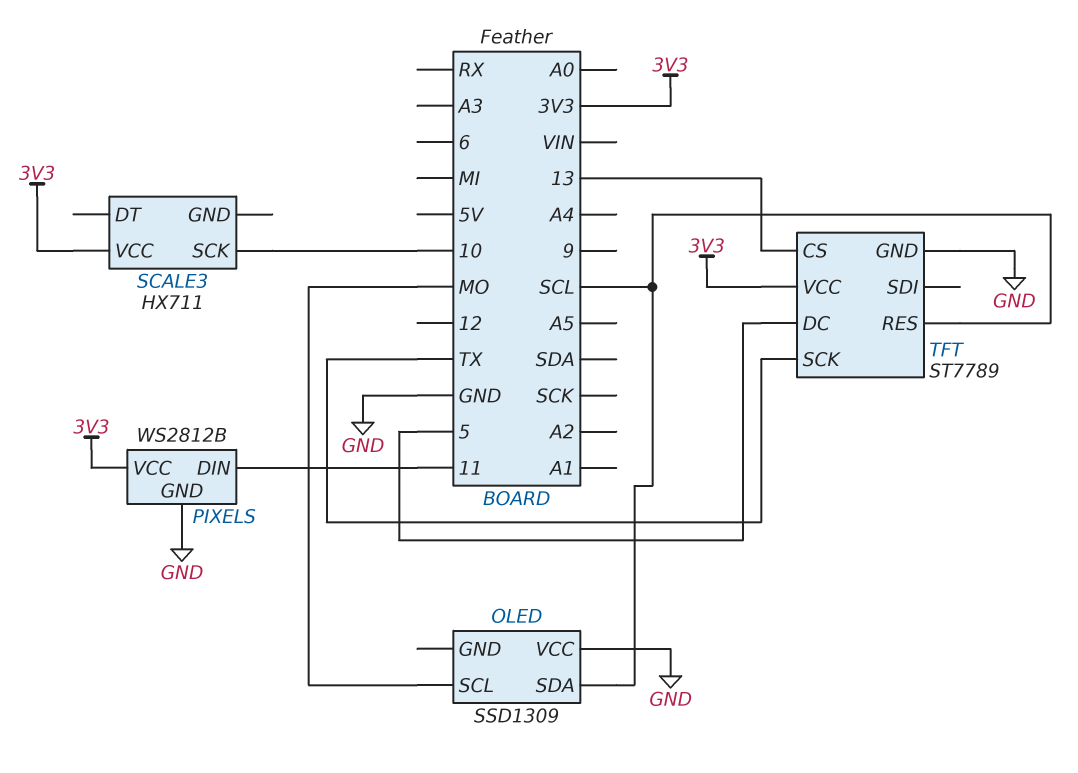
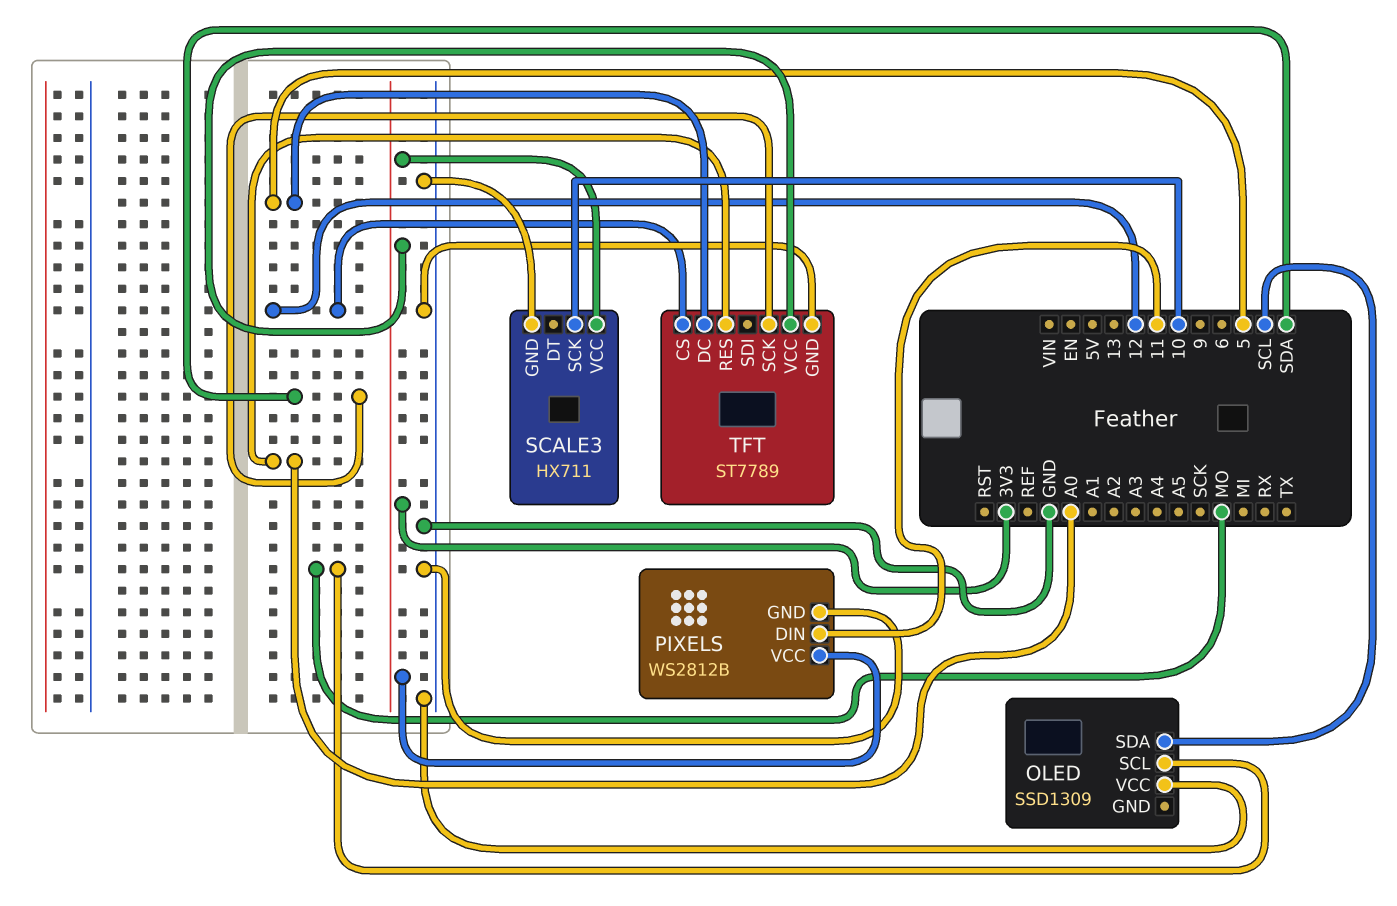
SCALE3 pin GND: none -> GND
TFT pin CS: 13 -> 12
TFT pin RES: SCL -> A0
TFT pin SCK: TX -> SDA

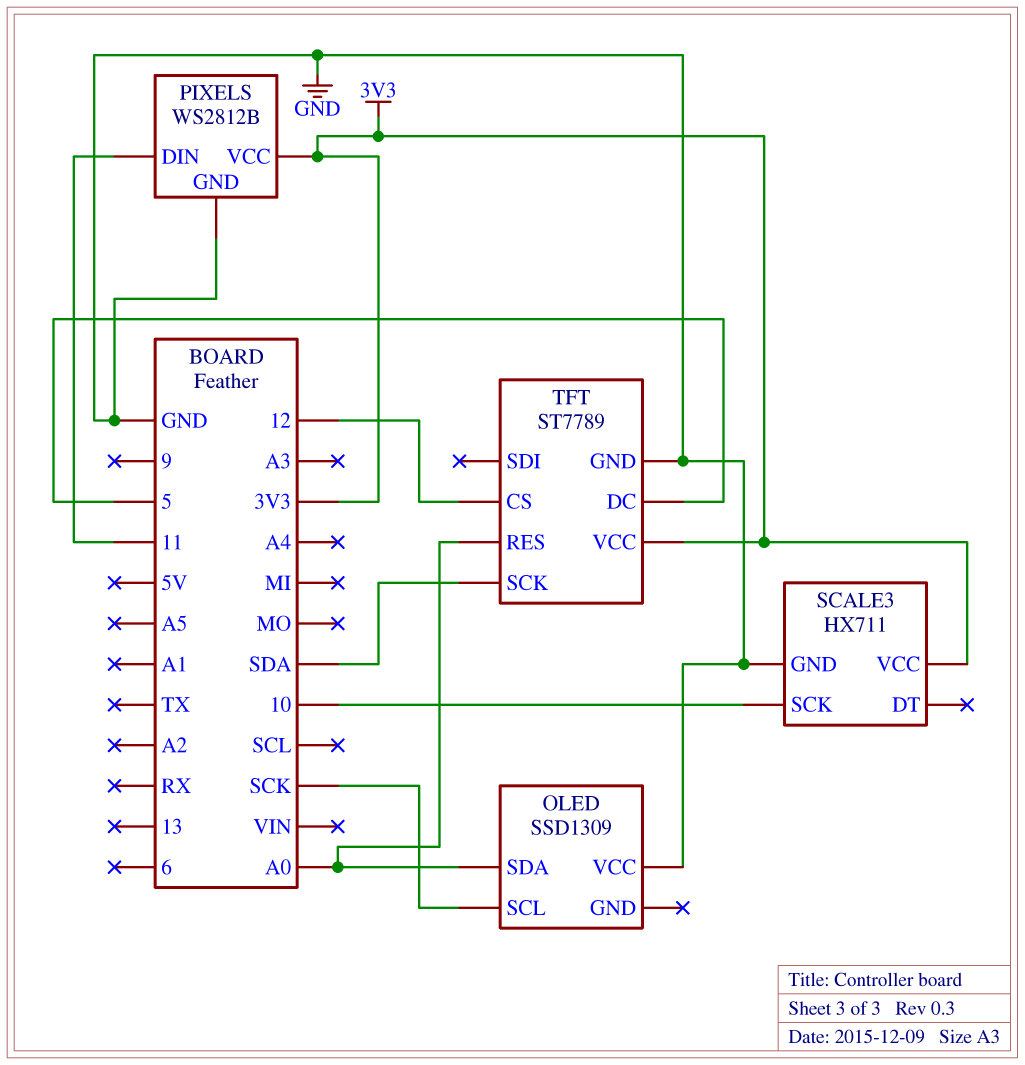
OLED pin SCL: MO -> SCK
OLED pin SDA: SCL -> A0

